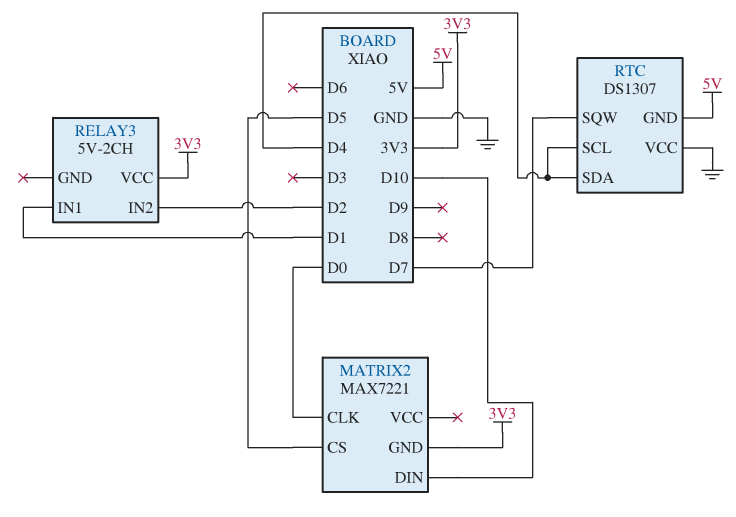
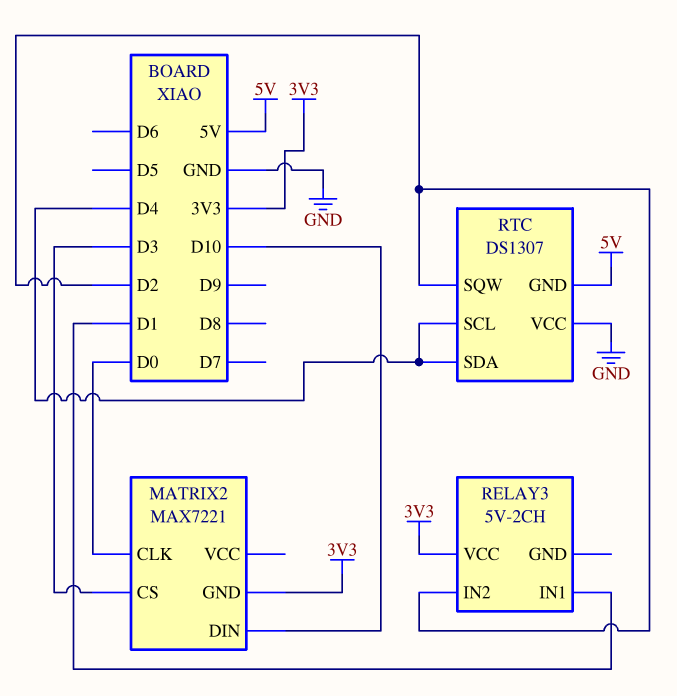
MATRIX2 pin CS: D5 -> D3
RTC pin SQW: D7 -> D2

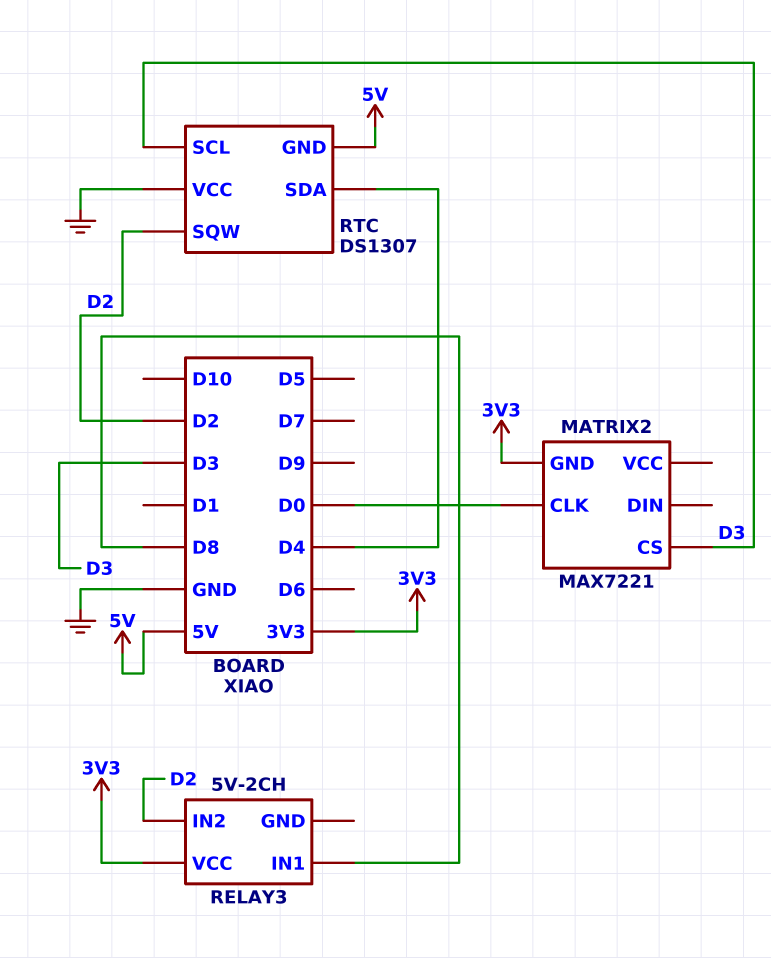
MATRIX2 pin DIN: D10 -> none
RELAY3 pin IN1: D1 -> D8
RTC pin SCL: D4 -> D3

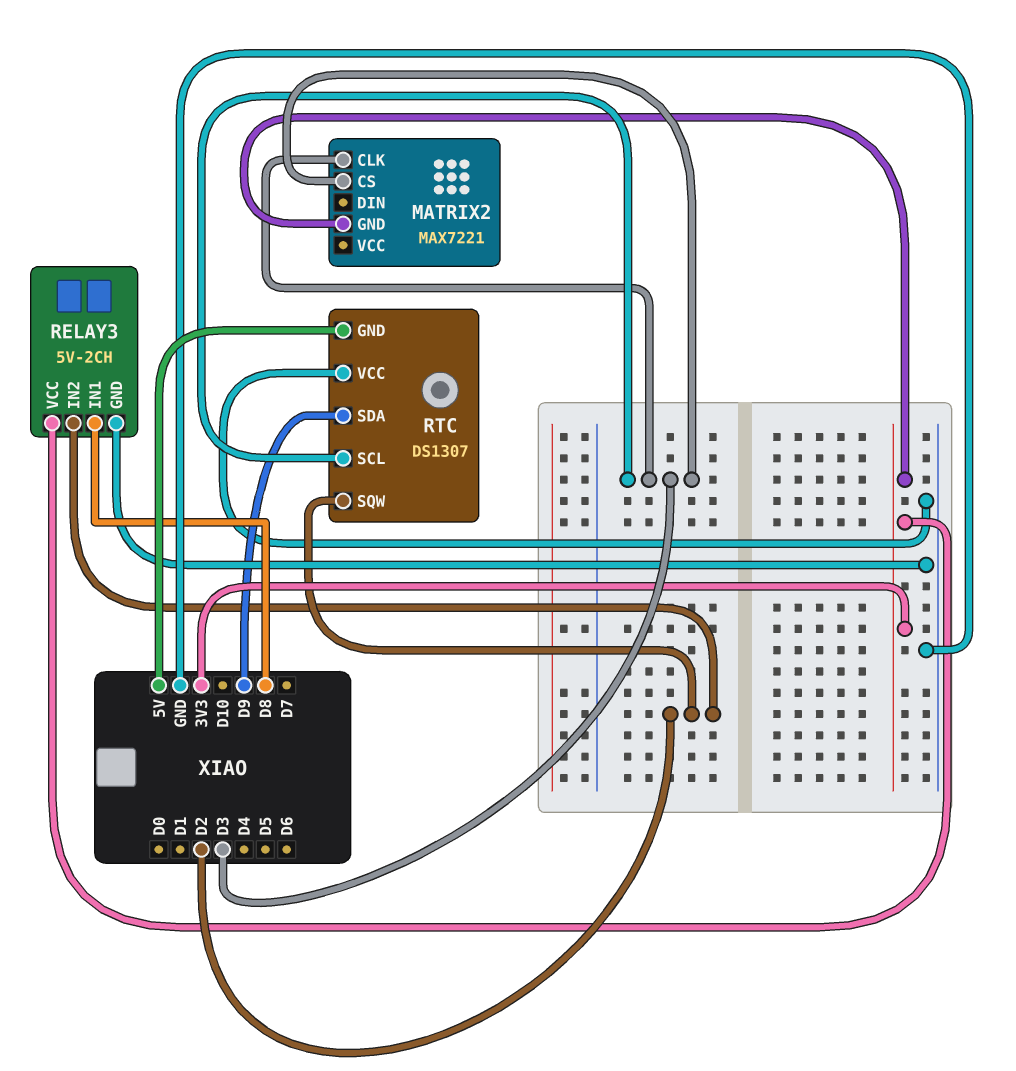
MATRIX2 pin CLK: D0 -> D3
RELAY3 pin GND: none -> GND
RTC pin SDA: D4 -> D9

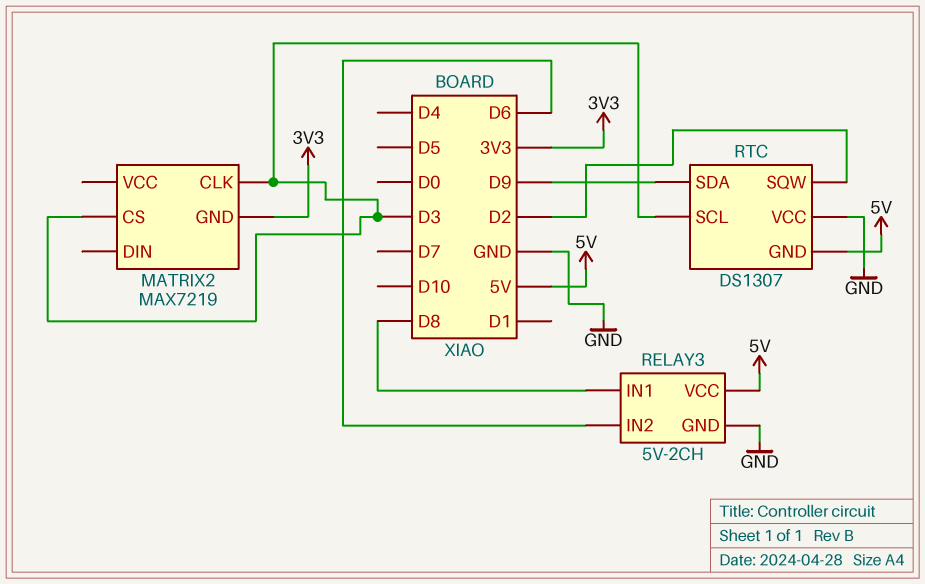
MATRIX2: MAX7221 -> MAX7219
RELAY3 pin IN2: D2 -> D6
RELAY3 pin VCC: 3V3 -> 5V

